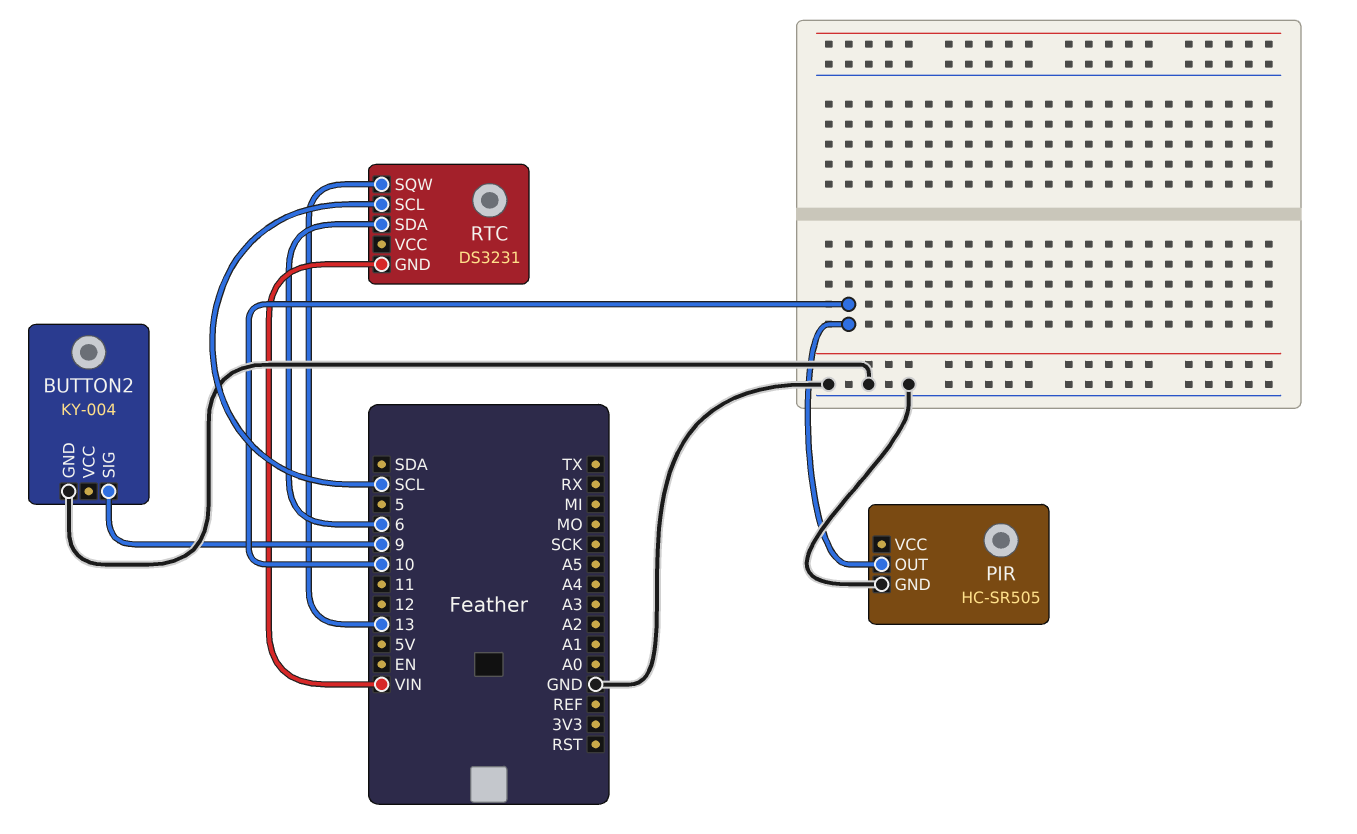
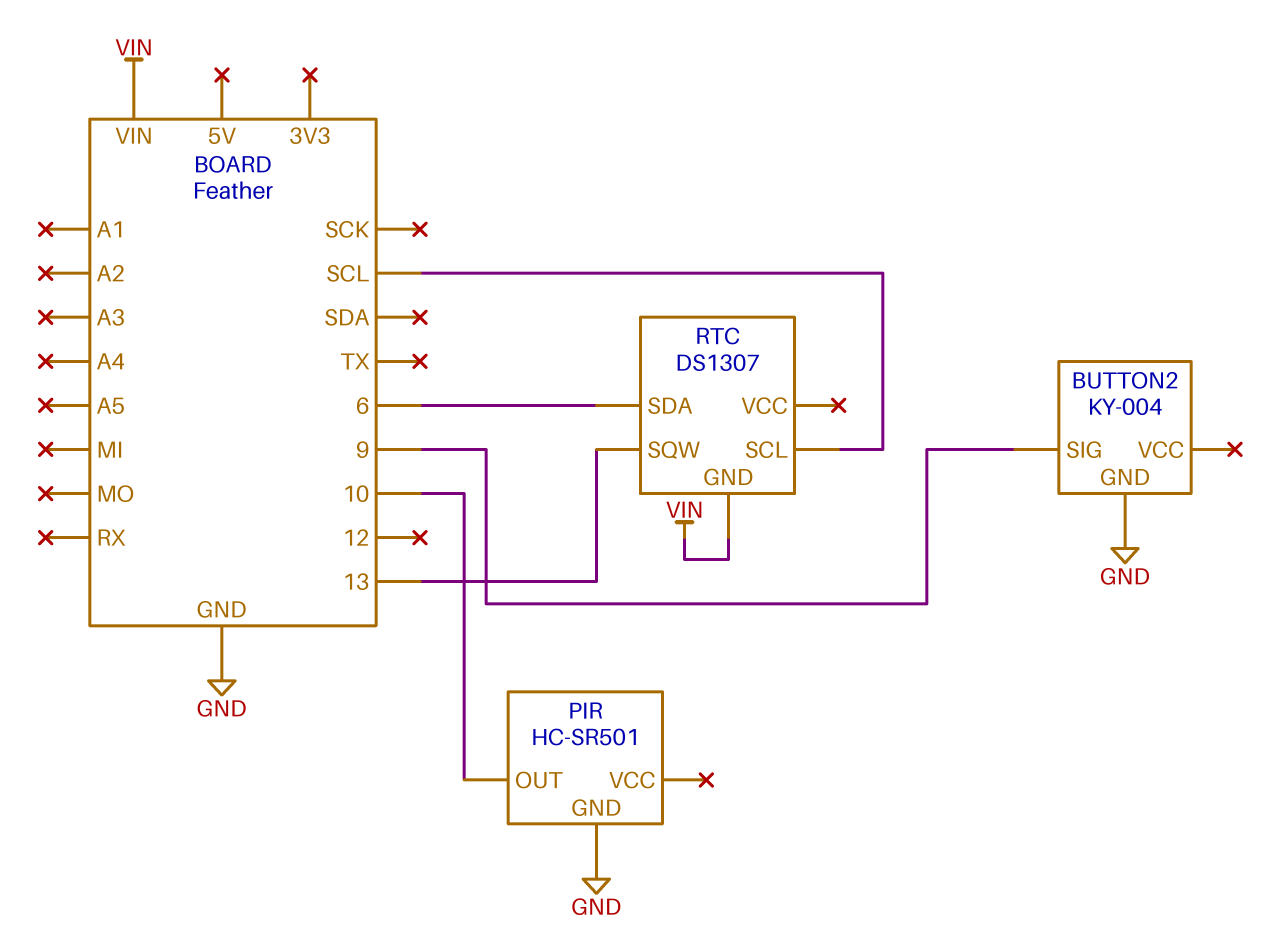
PIR: HC-SR505 -> HC-SR501
RTC: DS3231 -> DS1307

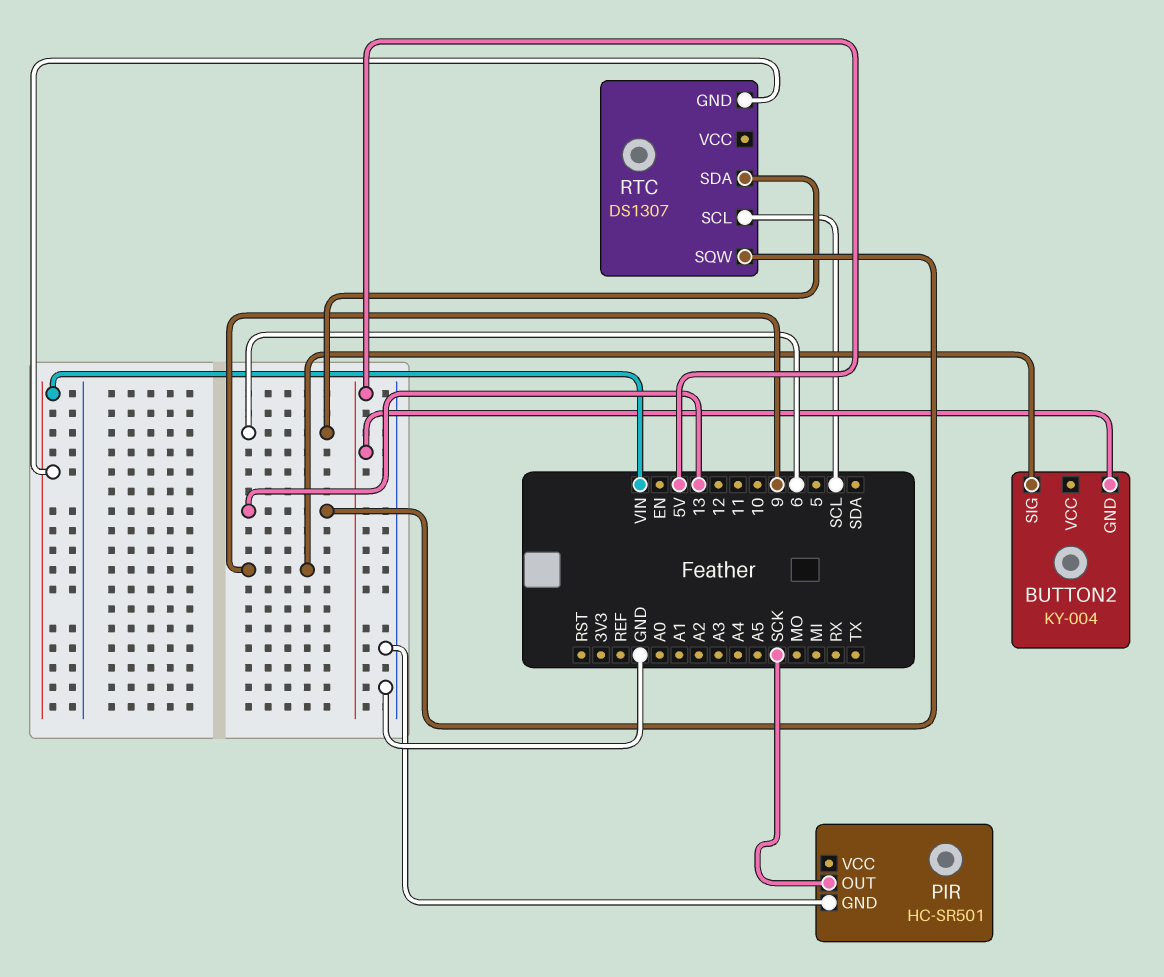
BUTTON2 pin GND: GND -> 5V
PIR pin OUT: 10 -> SCK

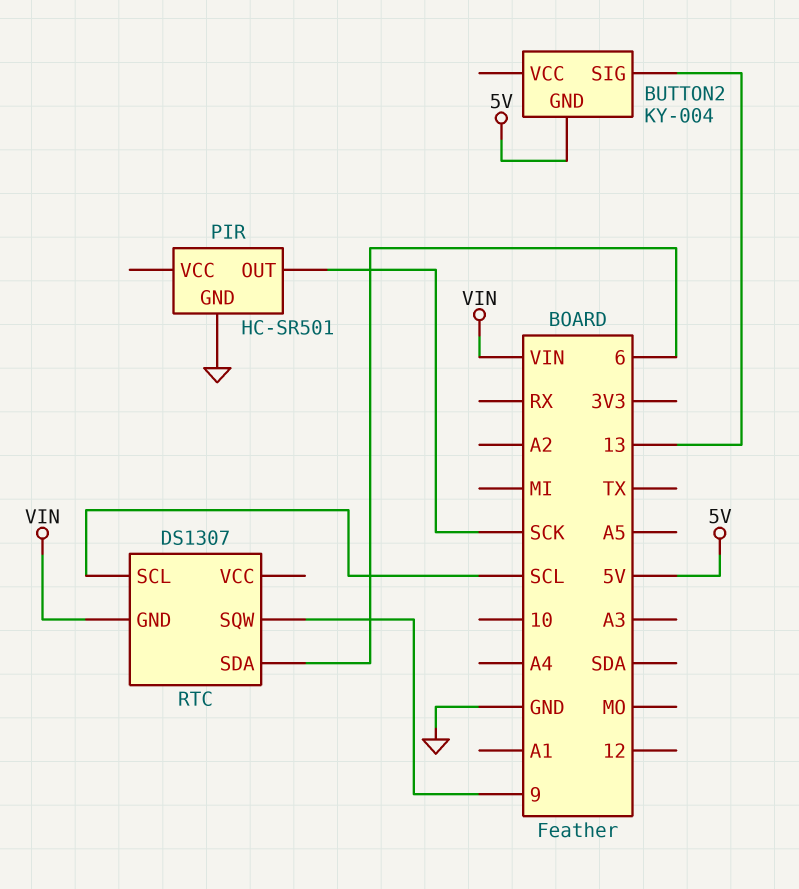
BUTTON2 pin SIG: 9 -> 13
RTC pin SQW: 13 -> 9

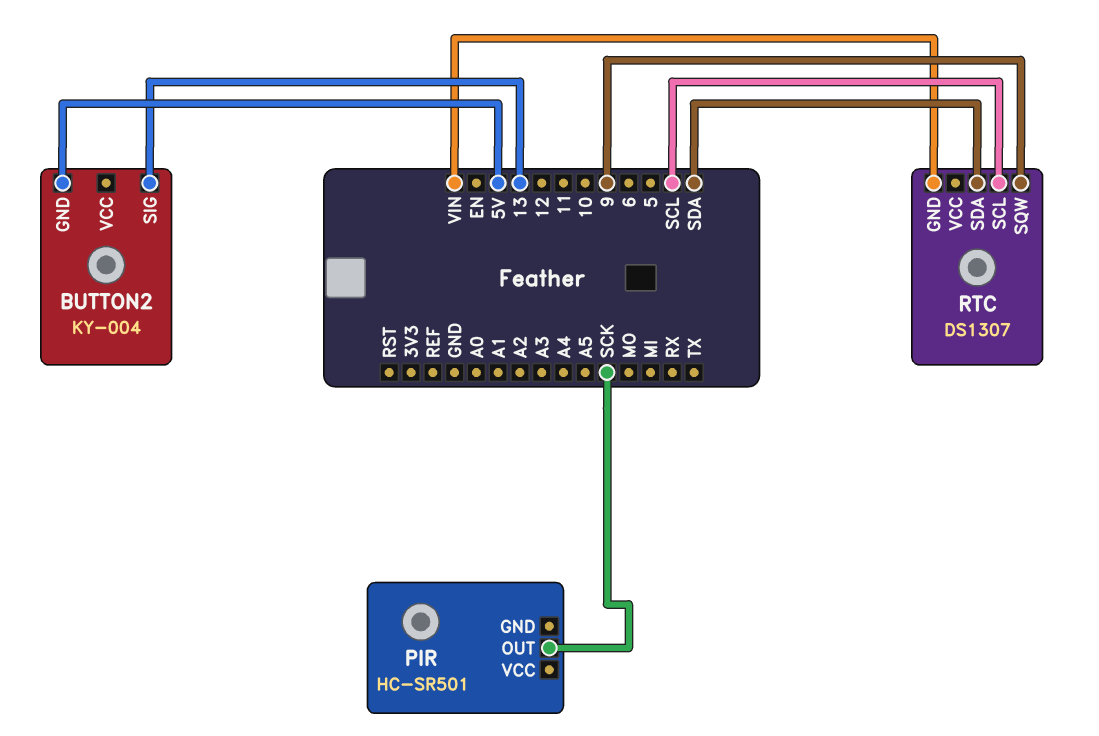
PIR pin GND: GND -> none
RTC pin SDA: 6 -> SDA

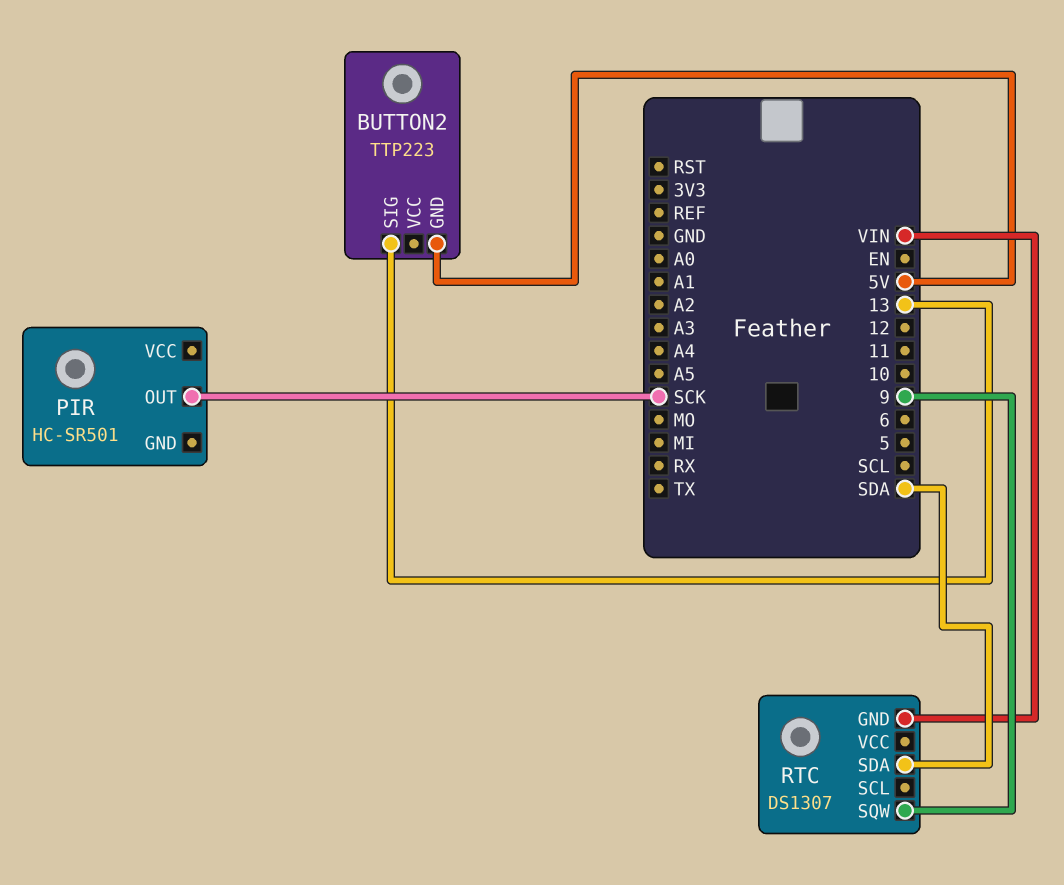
BUTTON2: KY-004 -> TTP223
RTC pin SCL: SCL -> none

